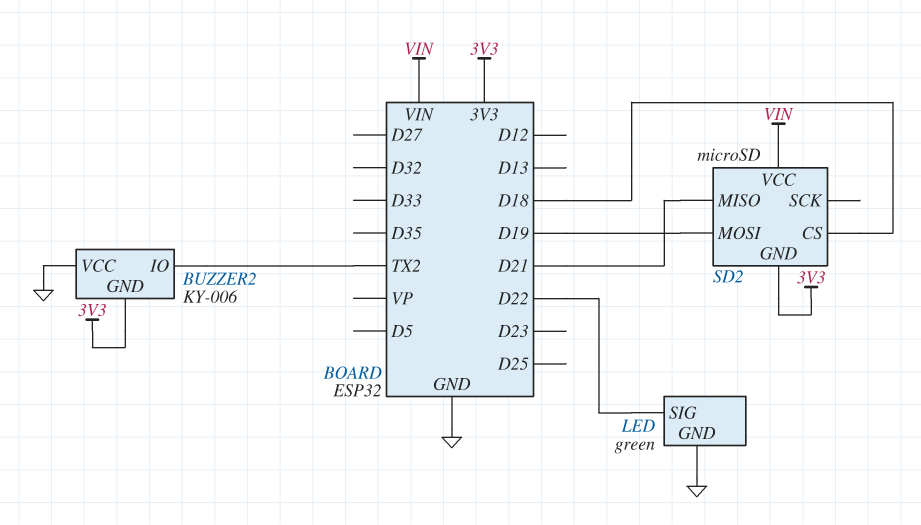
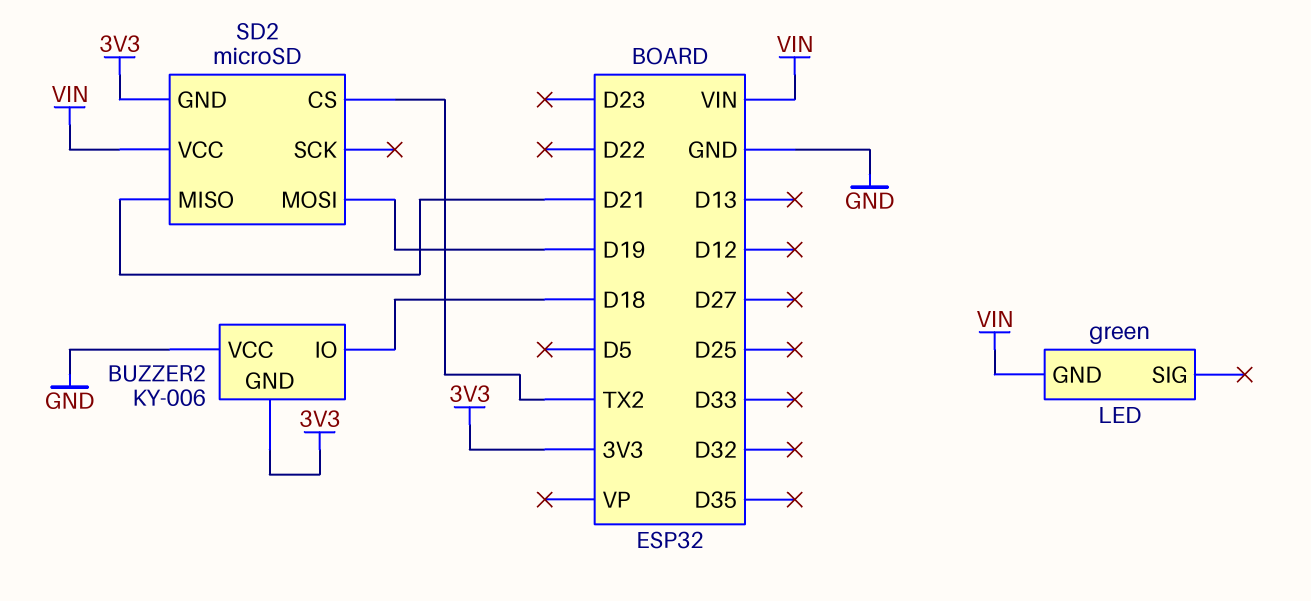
BUZZER2 pin IO: TX2 -> D18
LED pin GND: GND -> VIN
LED pin SIG: D22 -> none
SD2 pin CS: D18 -> TX2

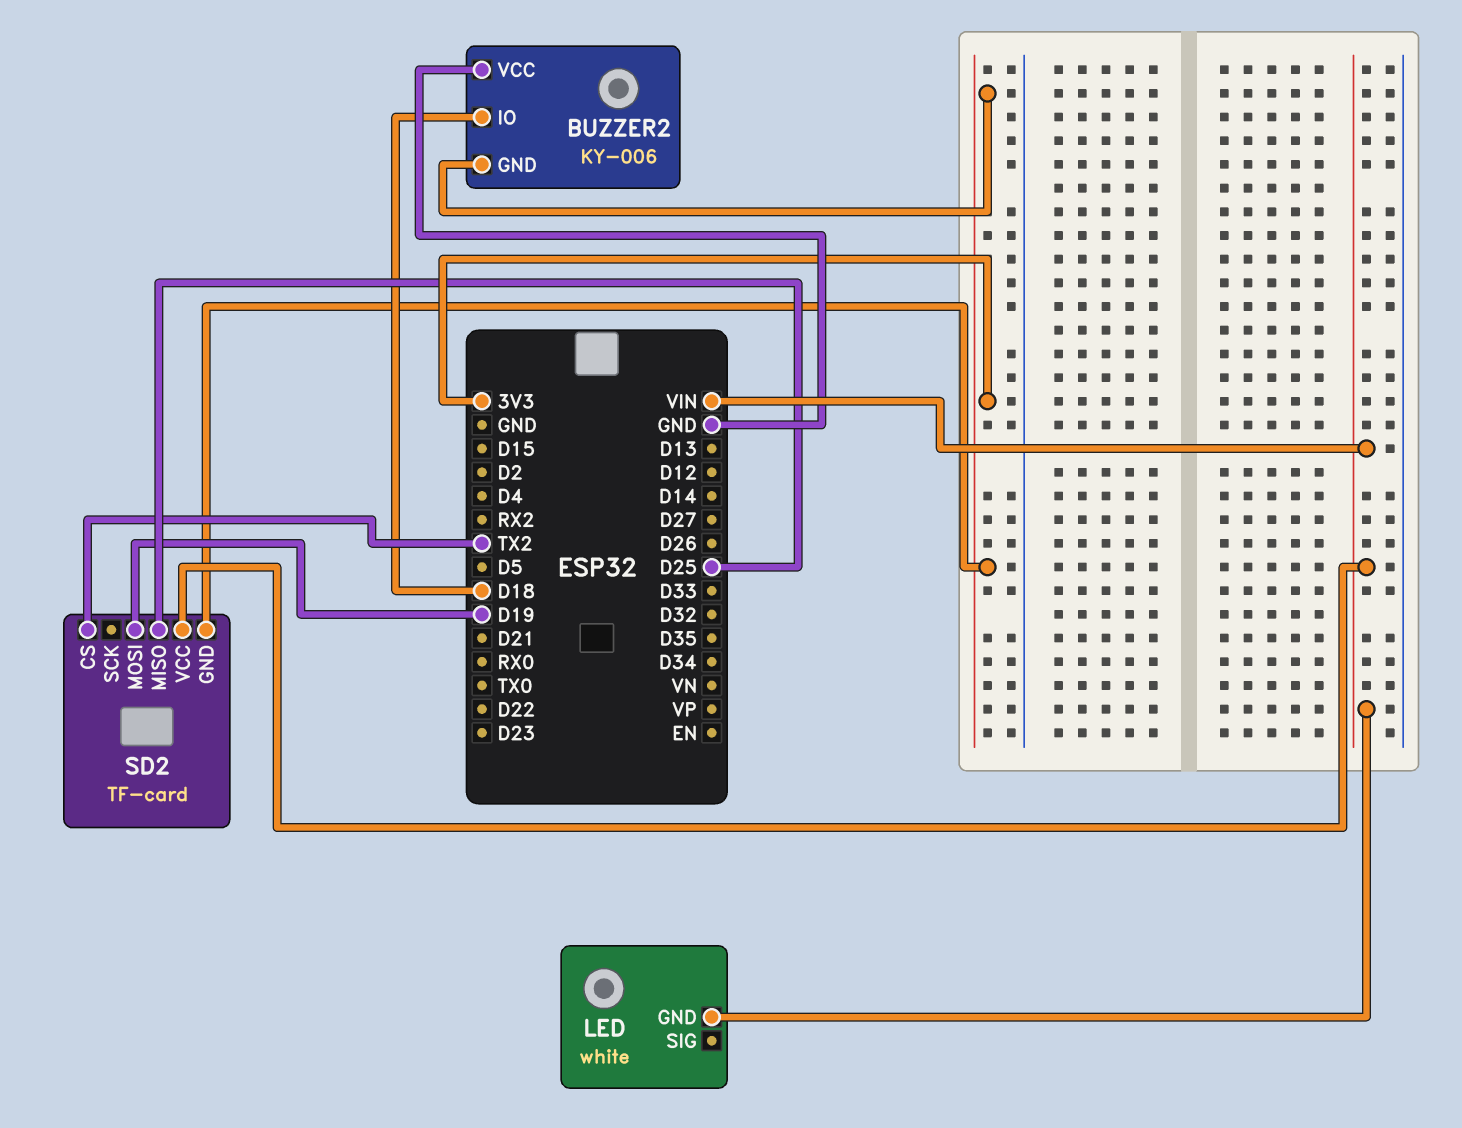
LED: green -> white
SD2: microSD -> TF-card
SD2 pin MISO: D21 -> D25

